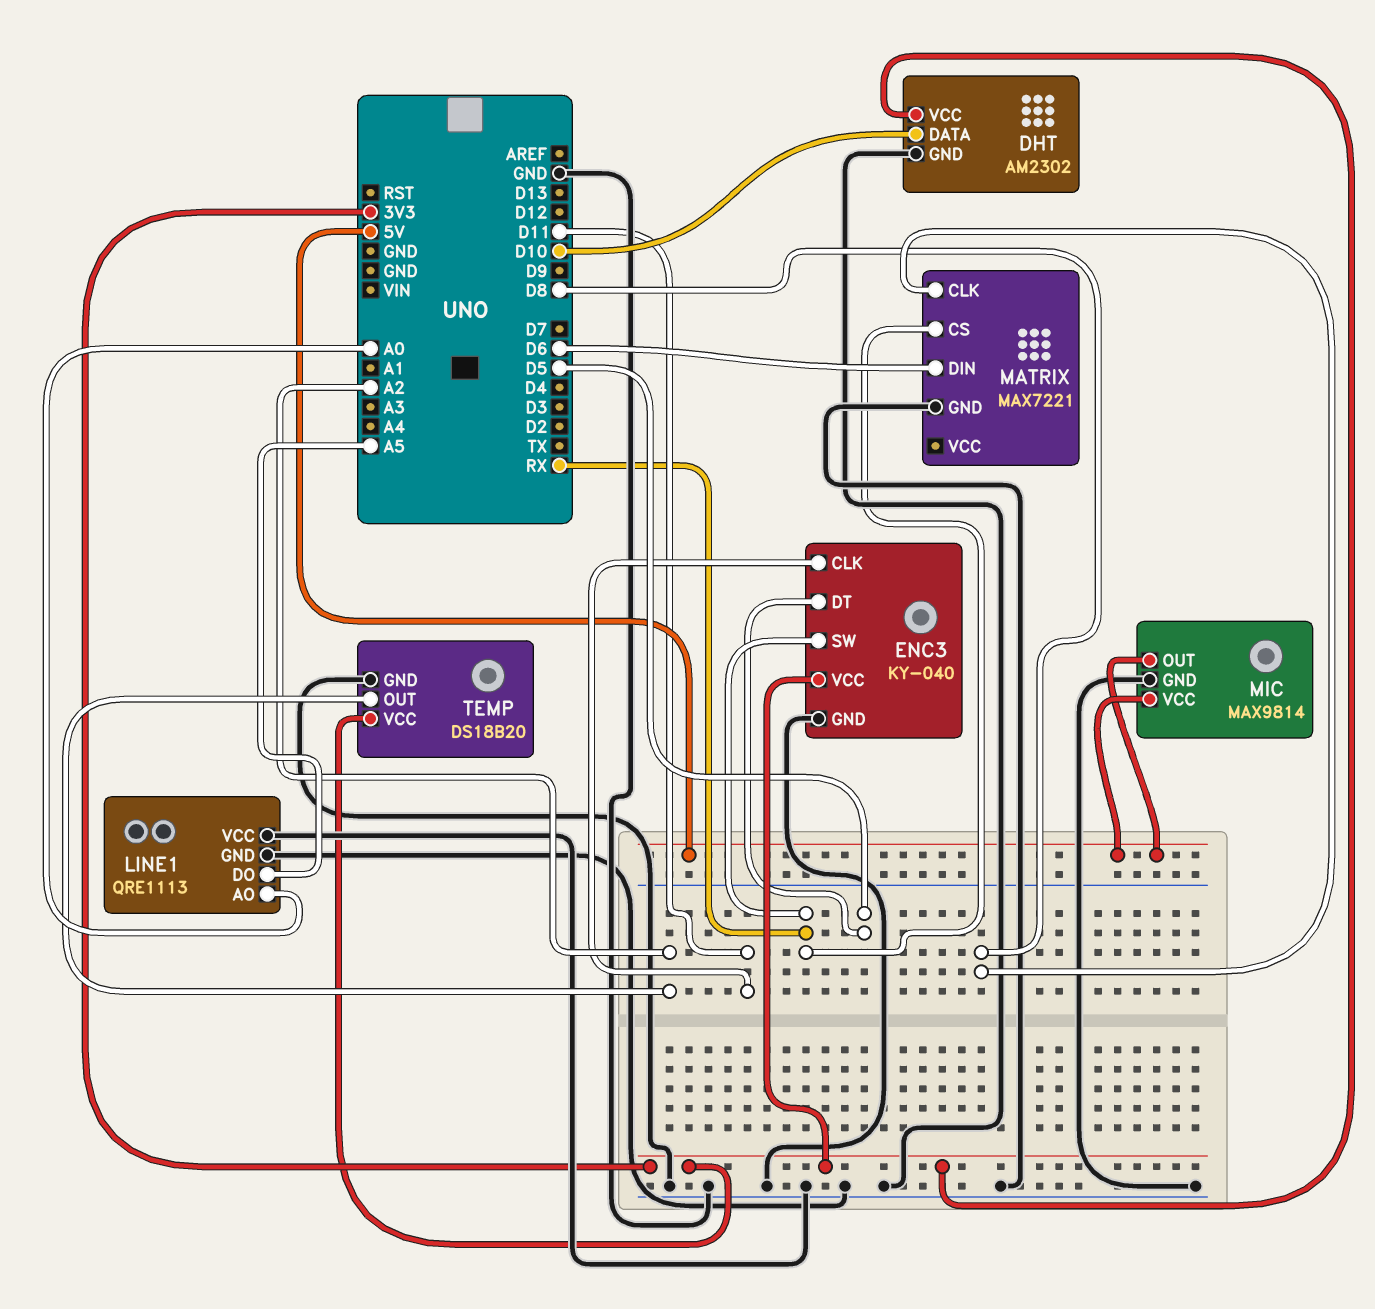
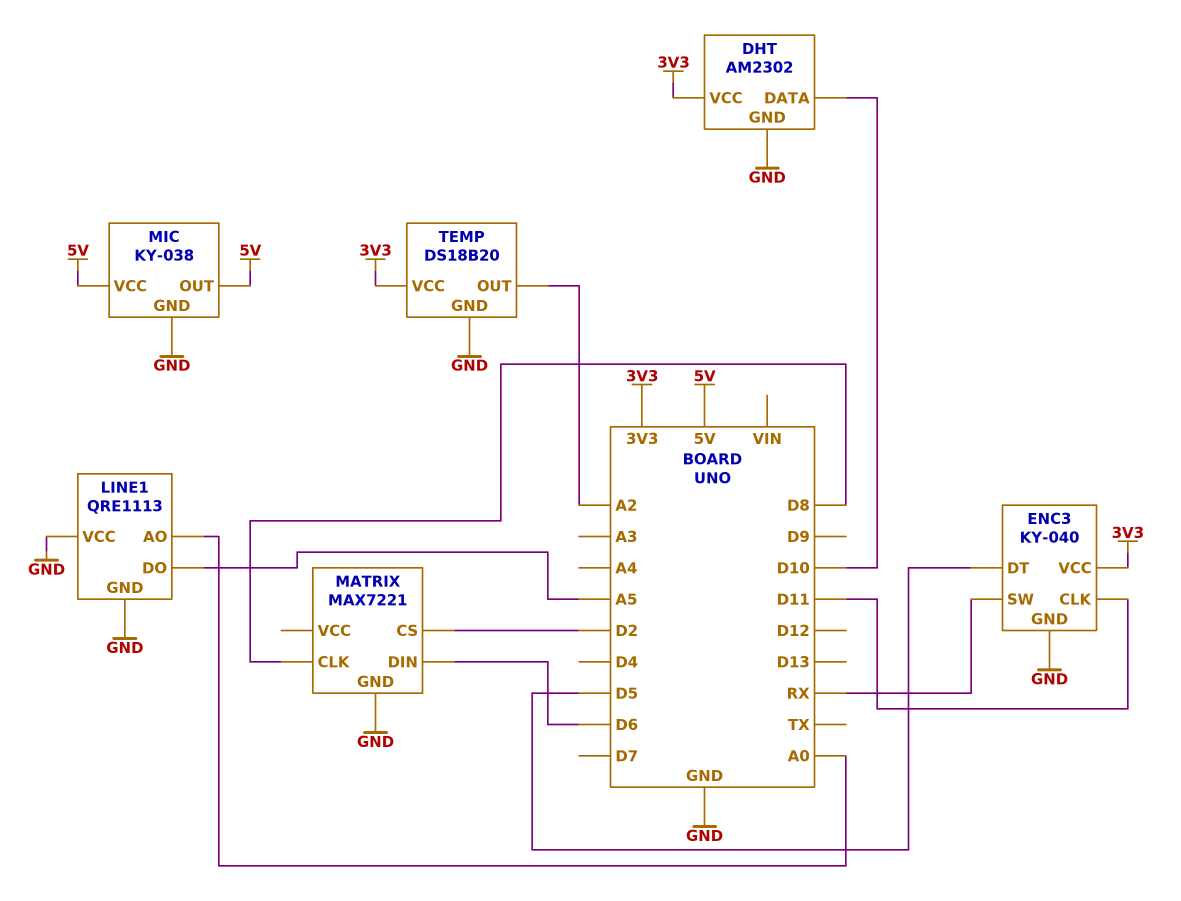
MATRIX pin CS: RX -> D2
MIC: MAX9814 -> KY-038

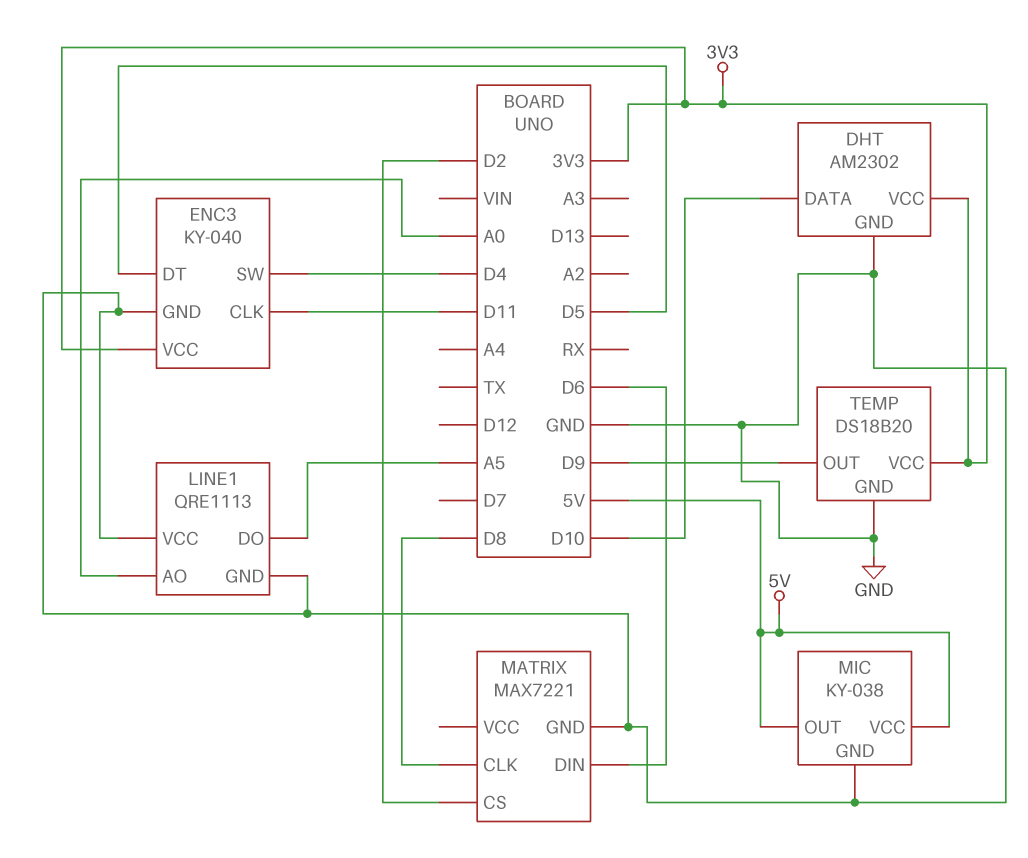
ENC3 pin SW: RX -> D4
TEMP pin OUT: A2 -> D9

